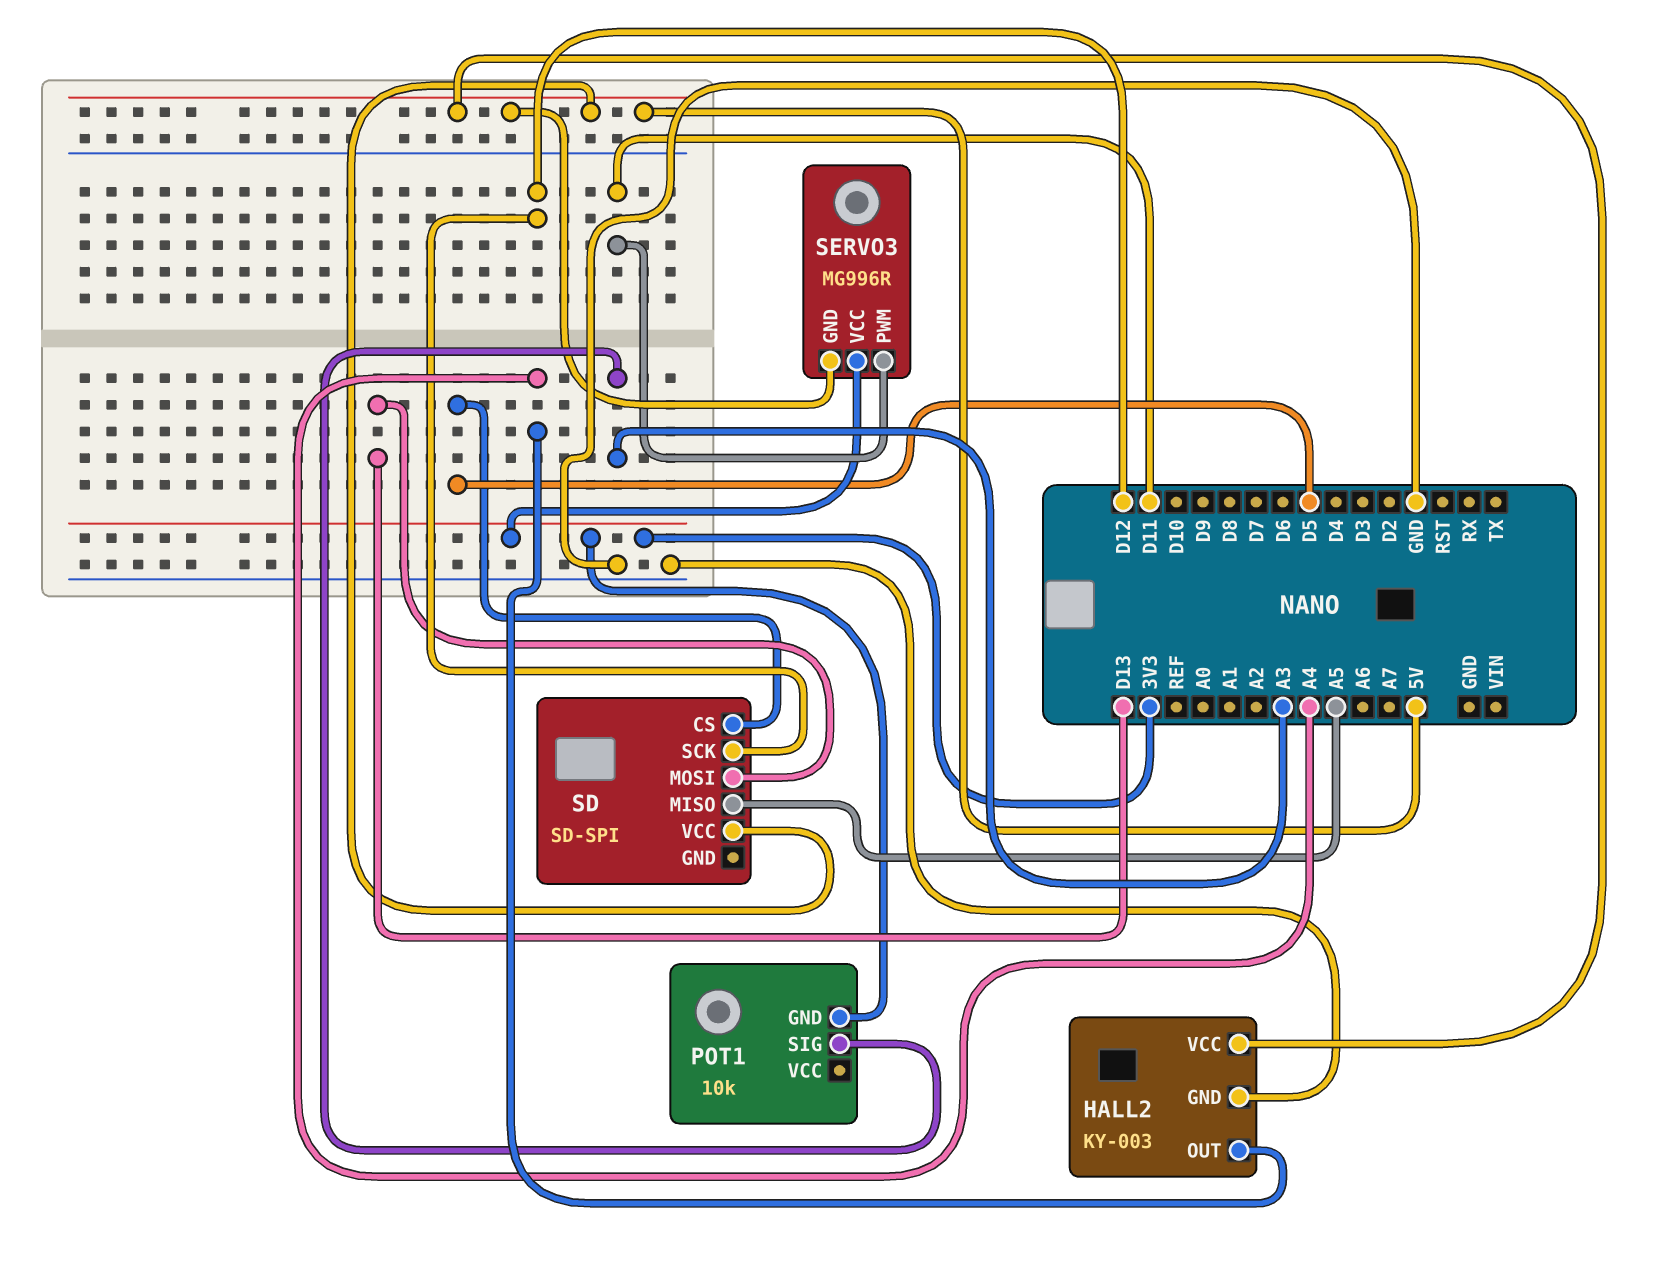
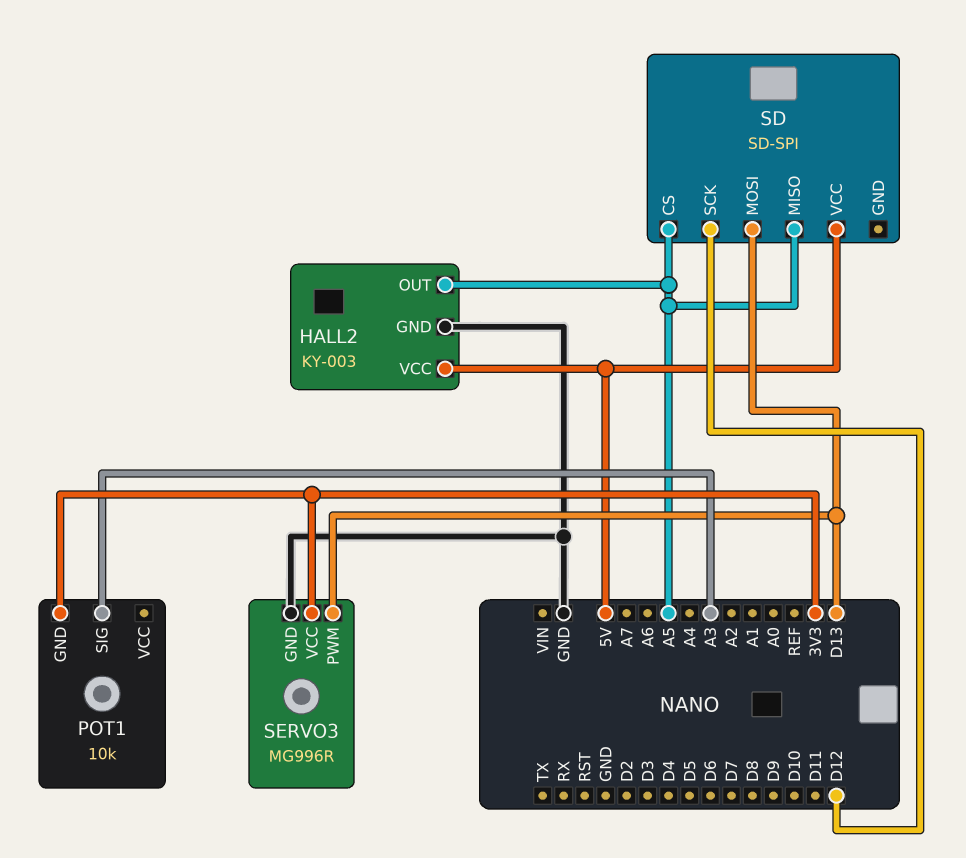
HALL2 pin OUT: A4 -> A5
SD pin CS: D5 -> A5
SERVO3 pin GND: 5V -> GND
SERVO3 pin PWM: D11 -> D13

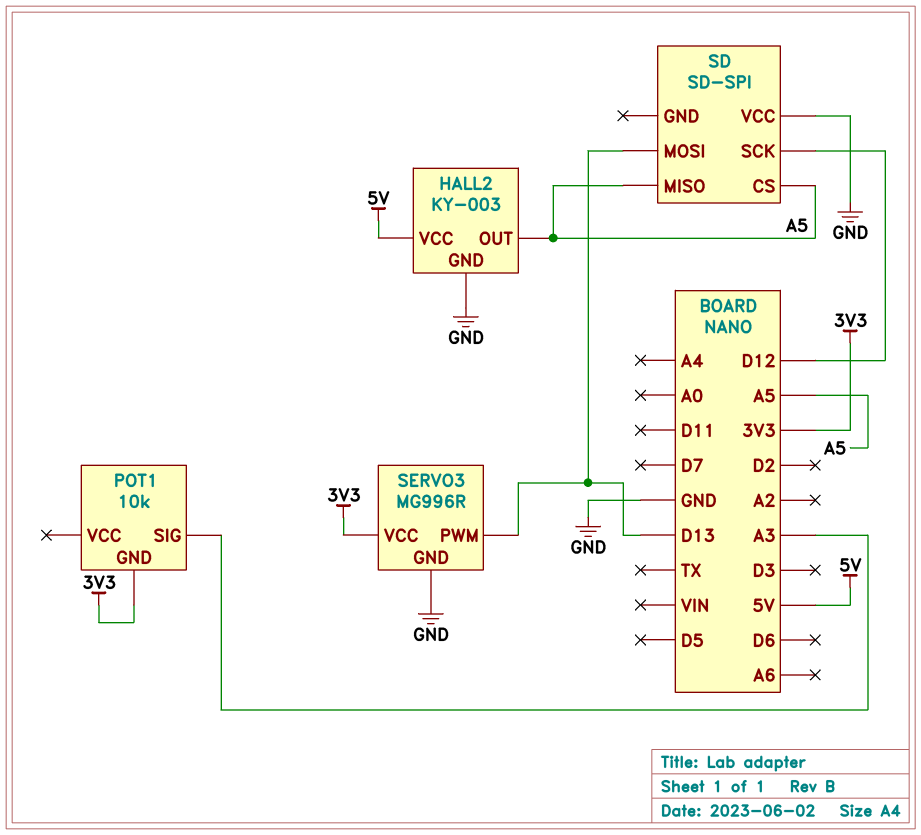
SD pin VCC: 5V -> GND

